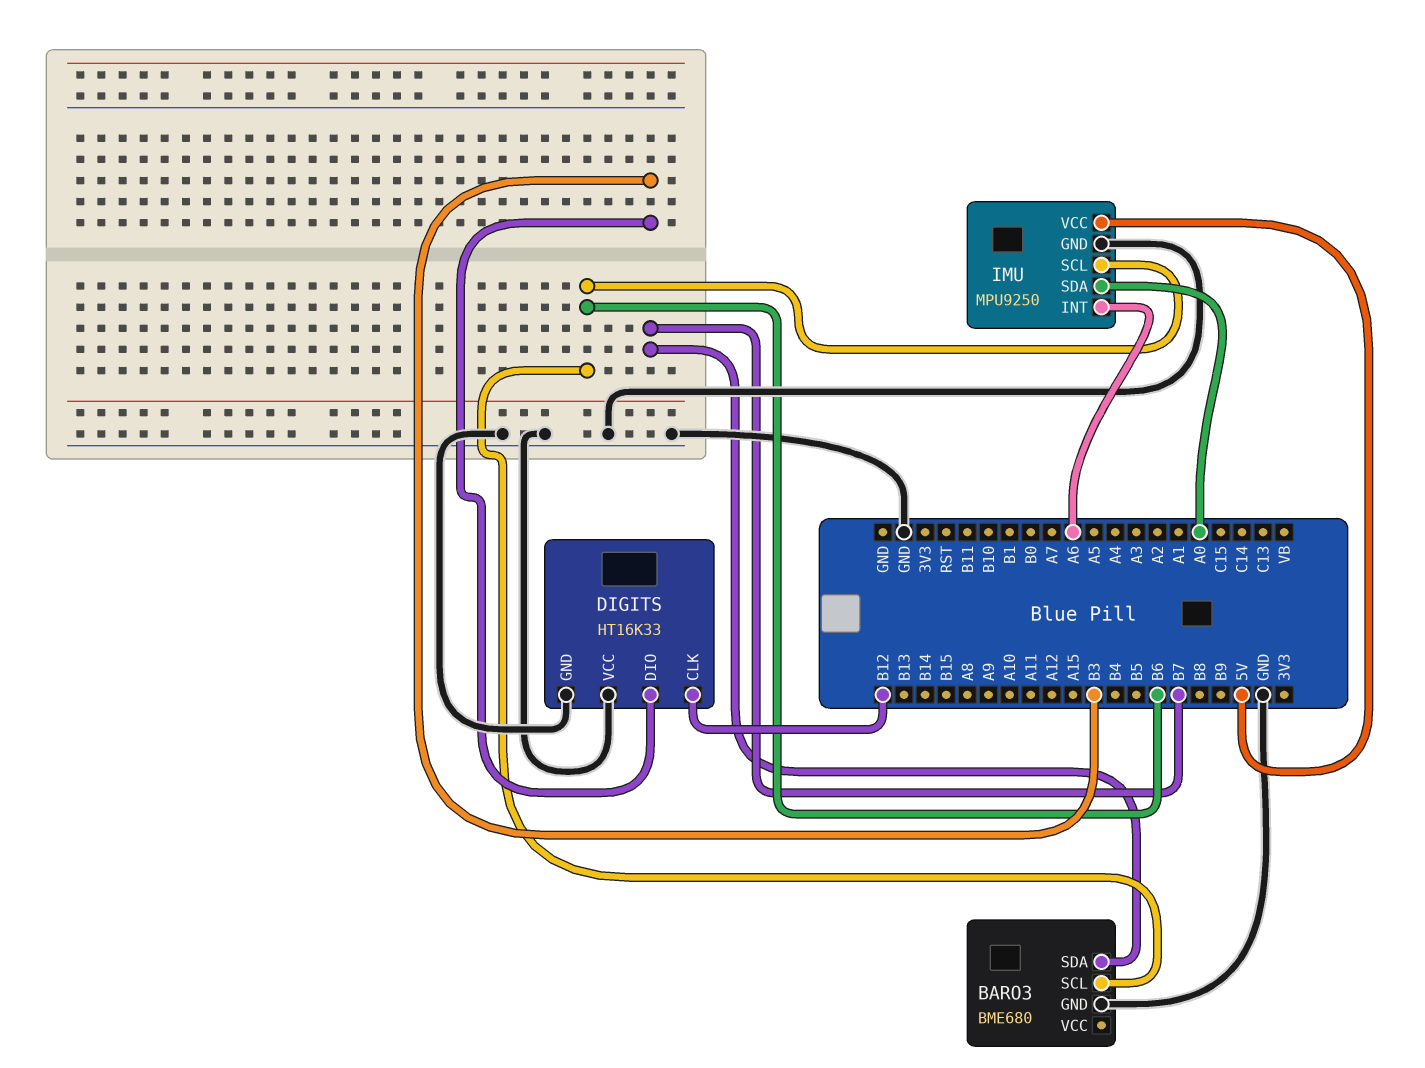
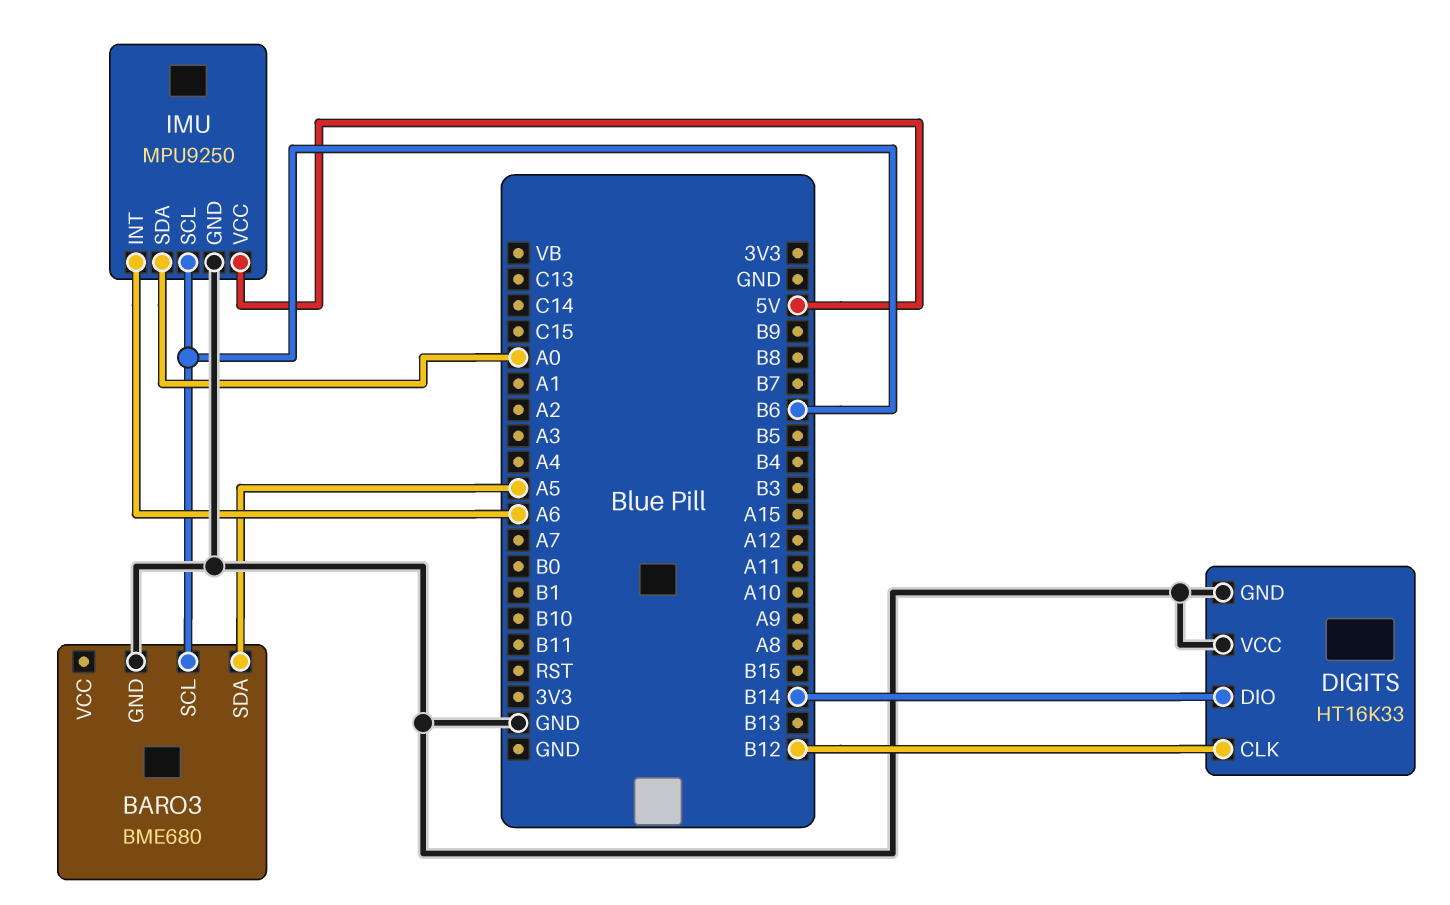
BARO3 pin SDA: B7 -> A5
DIGITS pin DIO: B3 -> B14

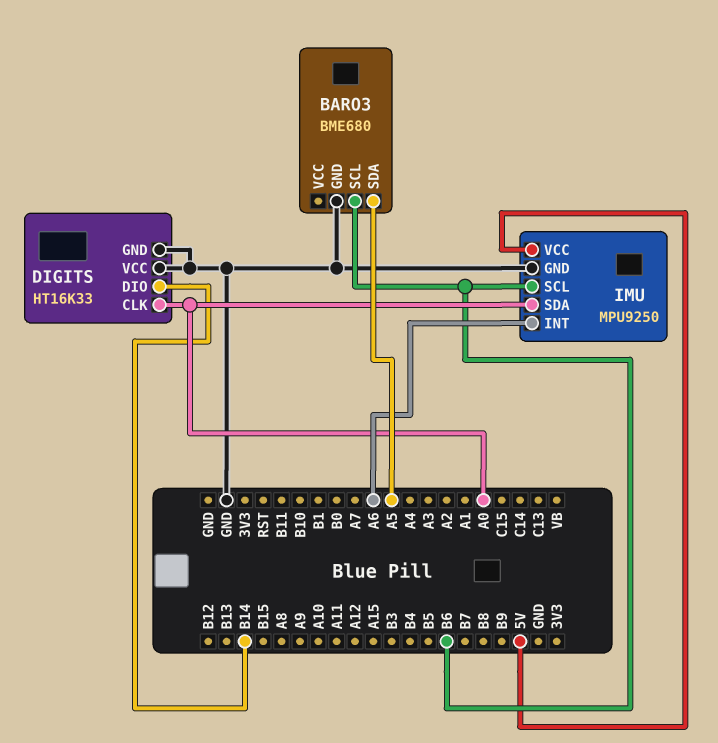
DIGITS pin CLK: B12 -> A0

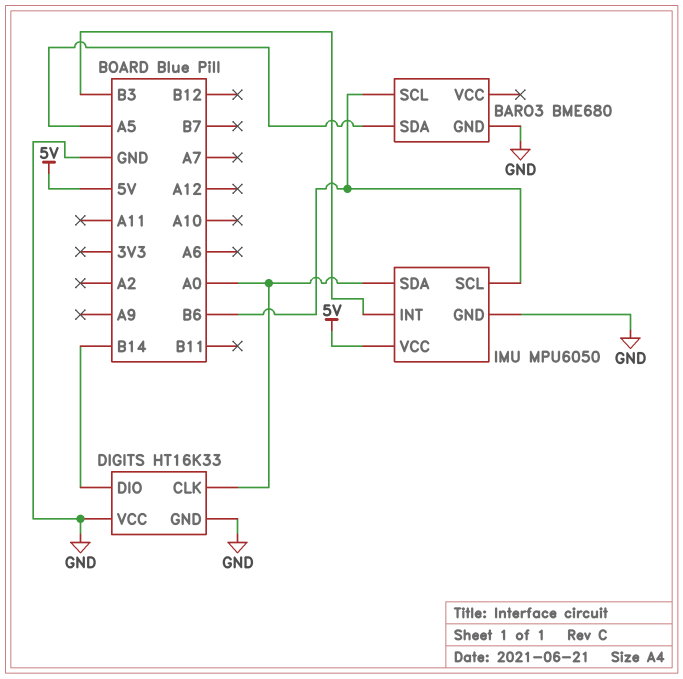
IMU: MPU9250 -> MPU6050
IMU pin INT: A6 -> B3

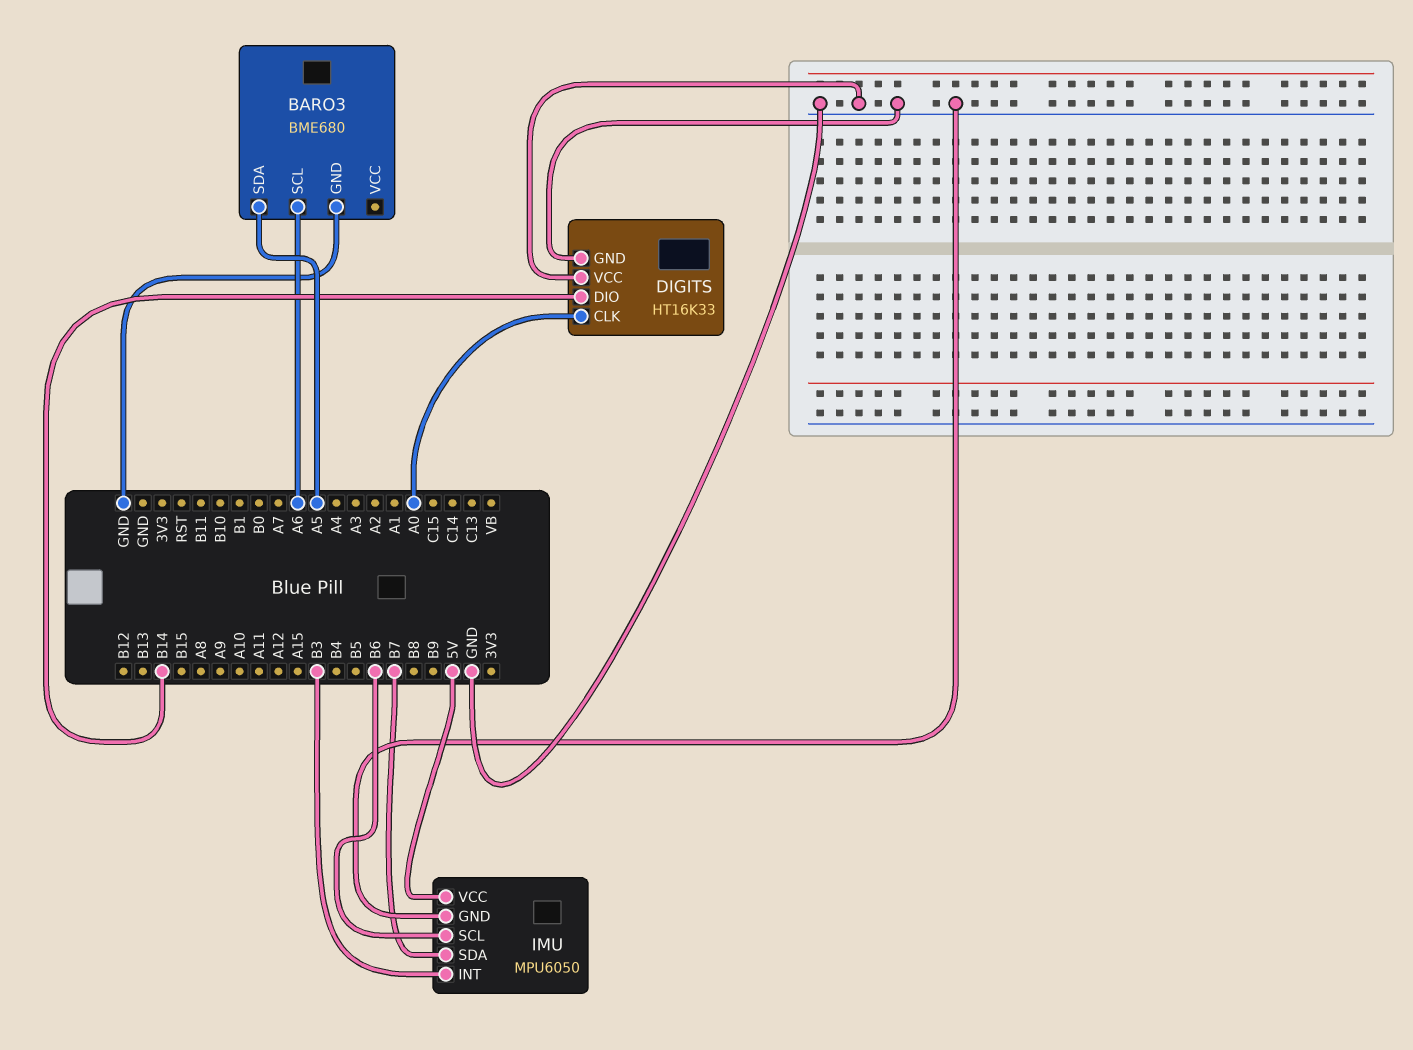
BARO3 pin SCL: B6 -> A6
IMU pin SDA: A0 -> B7

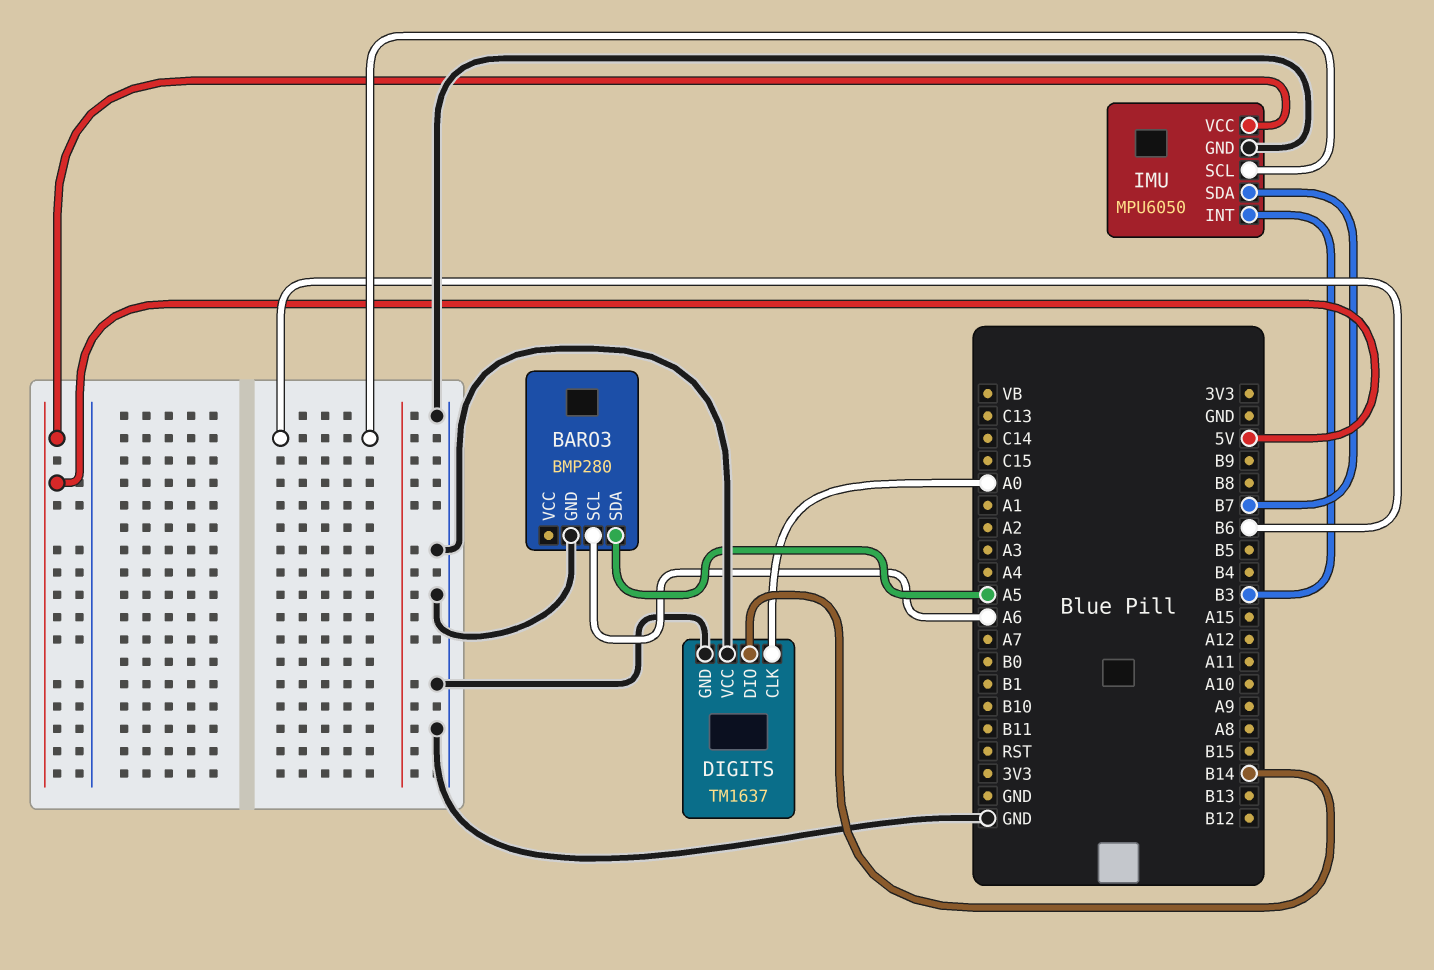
BARO3: BME680 -> BMP280
DIGITS: HT16K33 -> TM1637

